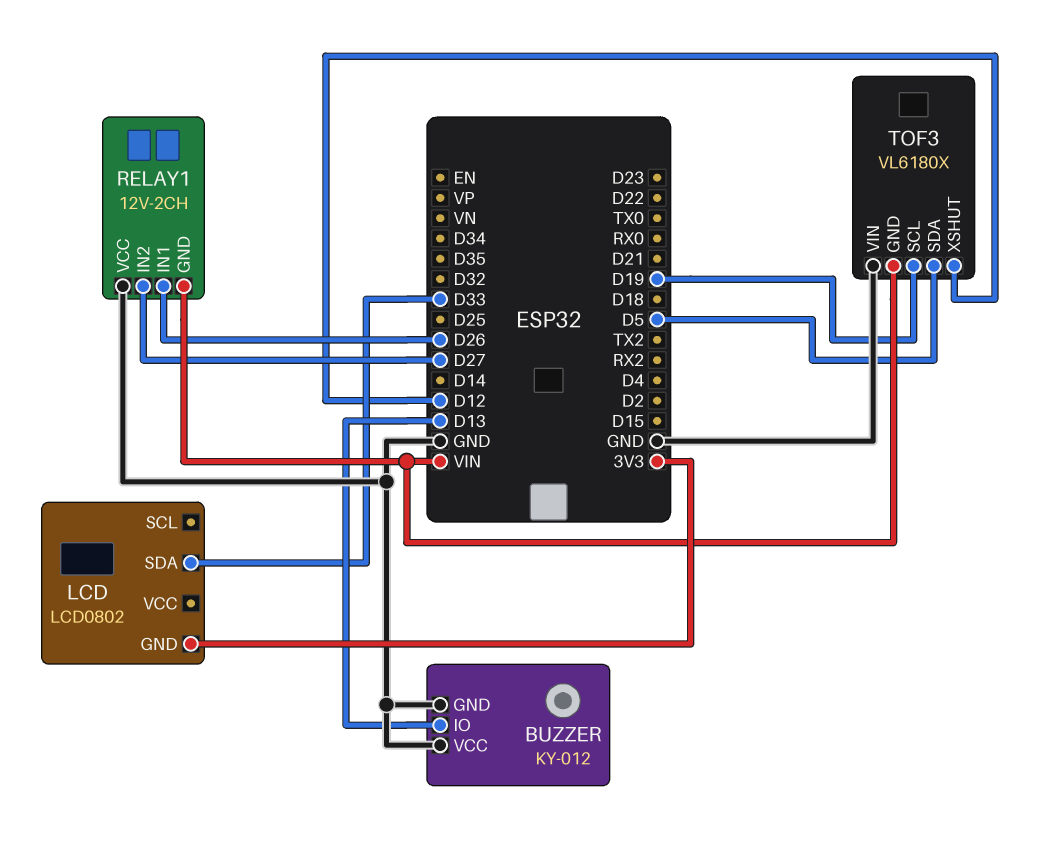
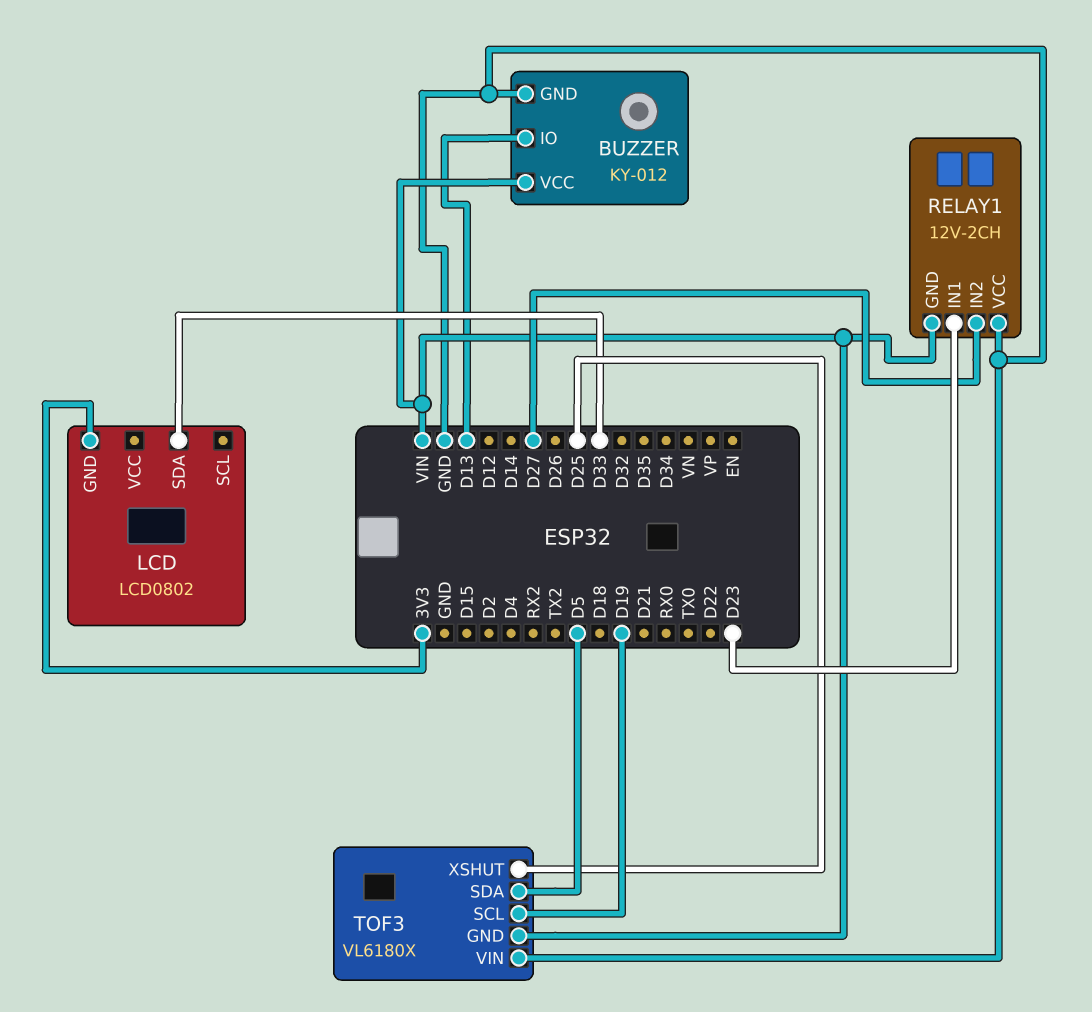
BUZZER pin VCC: GND -> VIN
RELAY1 pin IN1: D26 -> D23
TOF3 pin XSHUT: D12 -> D25

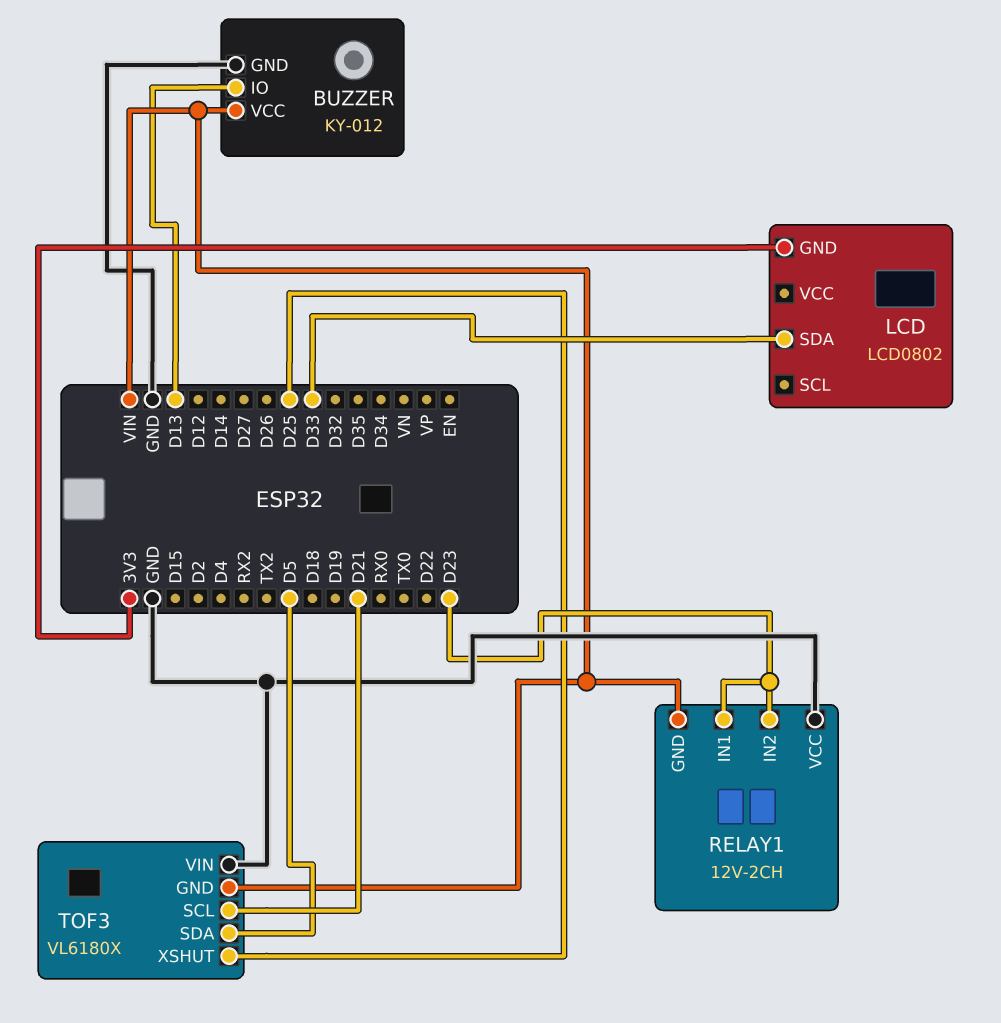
RELAY1 pin IN2: D27 -> D23
TOF3 pin SCL: D19 -> D21

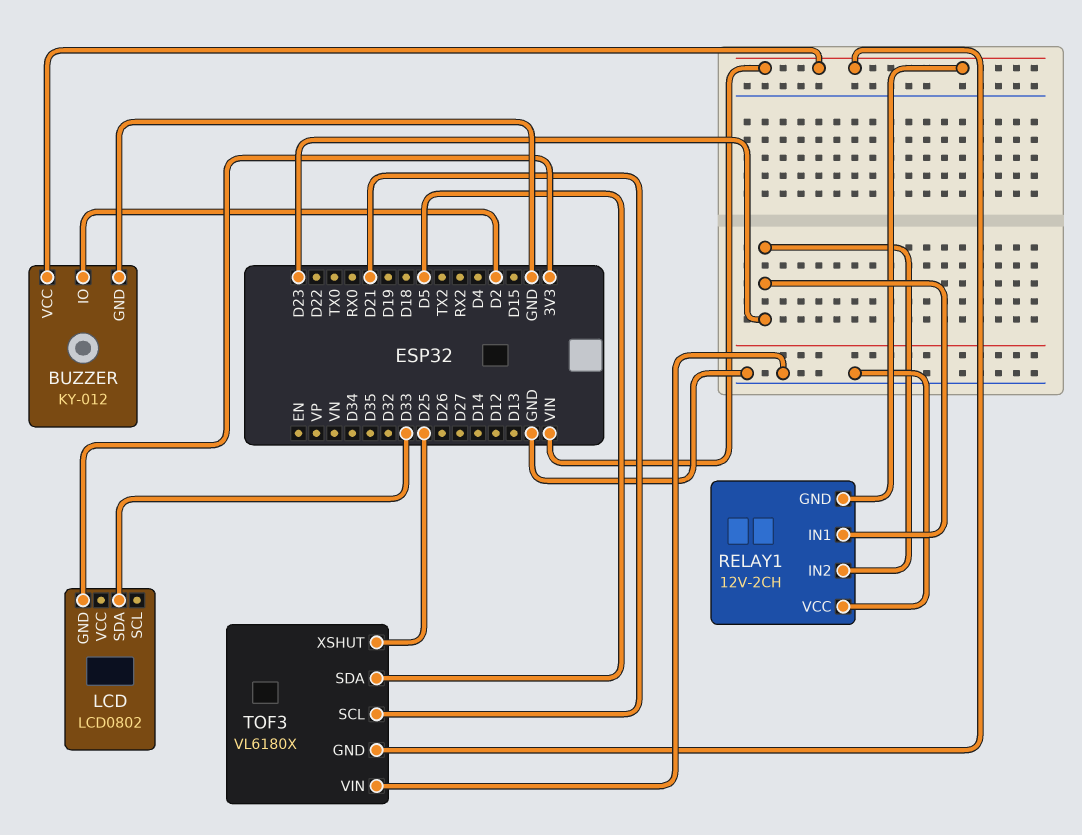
BUZZER pin IO: D13 -> D2

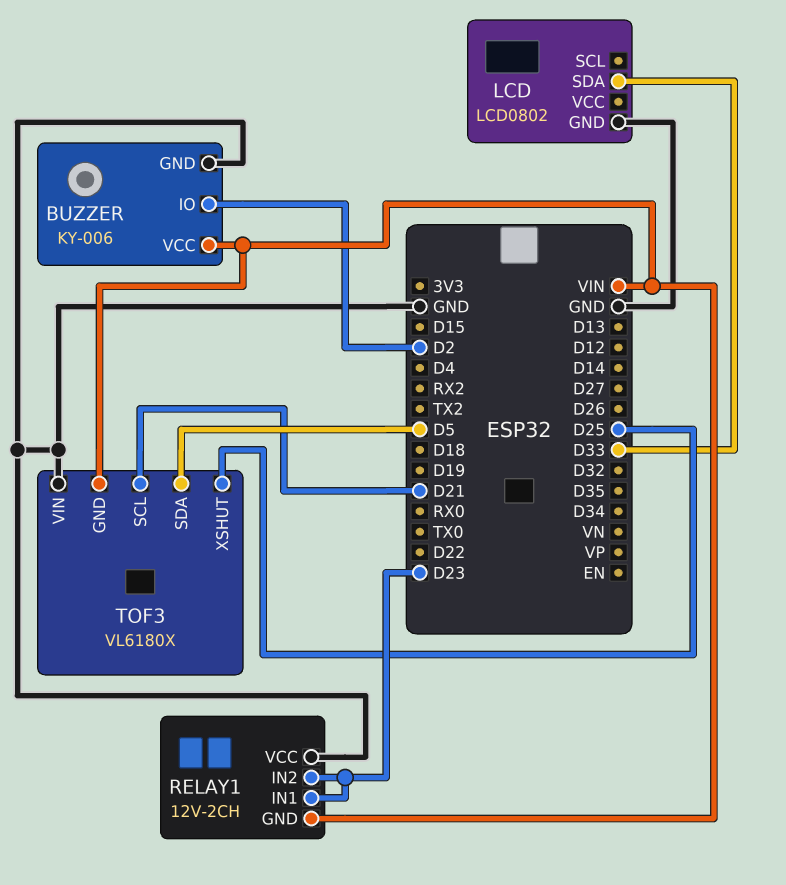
BUZZER: KY-012 -> KY-006
LCD pin GND: 3V3 -> GND

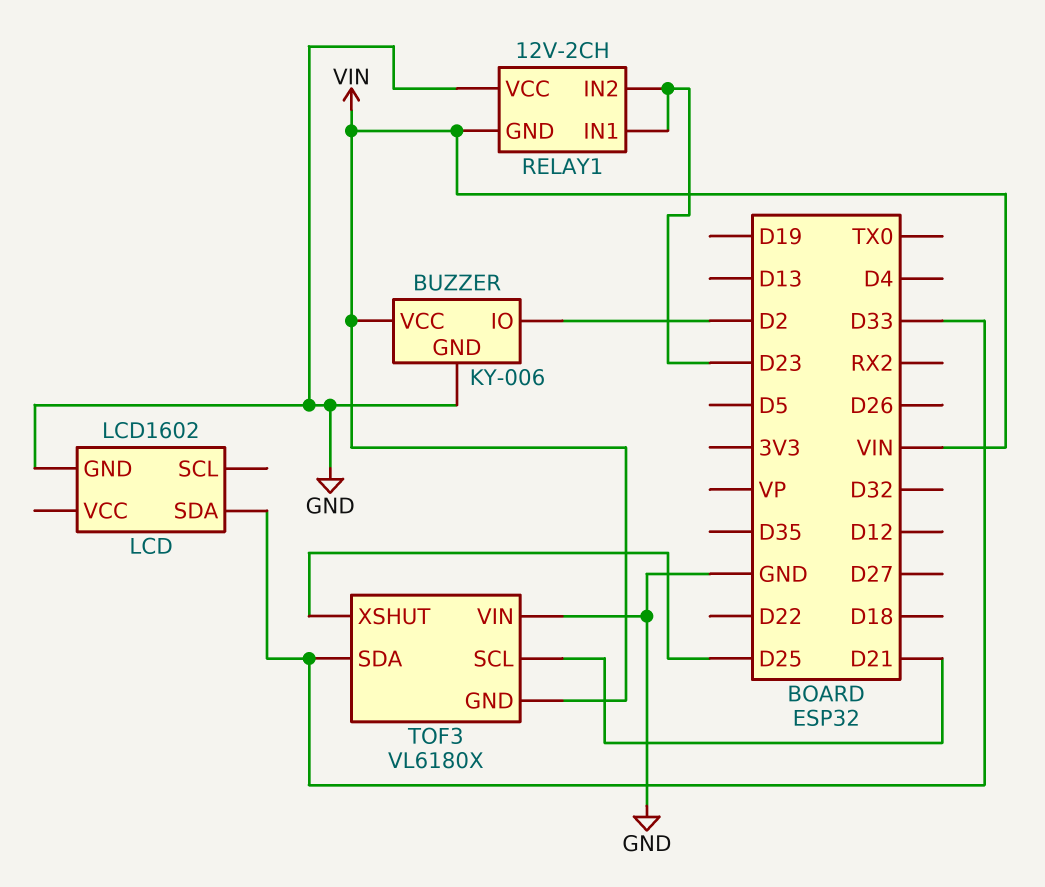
LCD: LCD0802 -> LCD1602
TOF3 pin SDA: D5 -> D33

